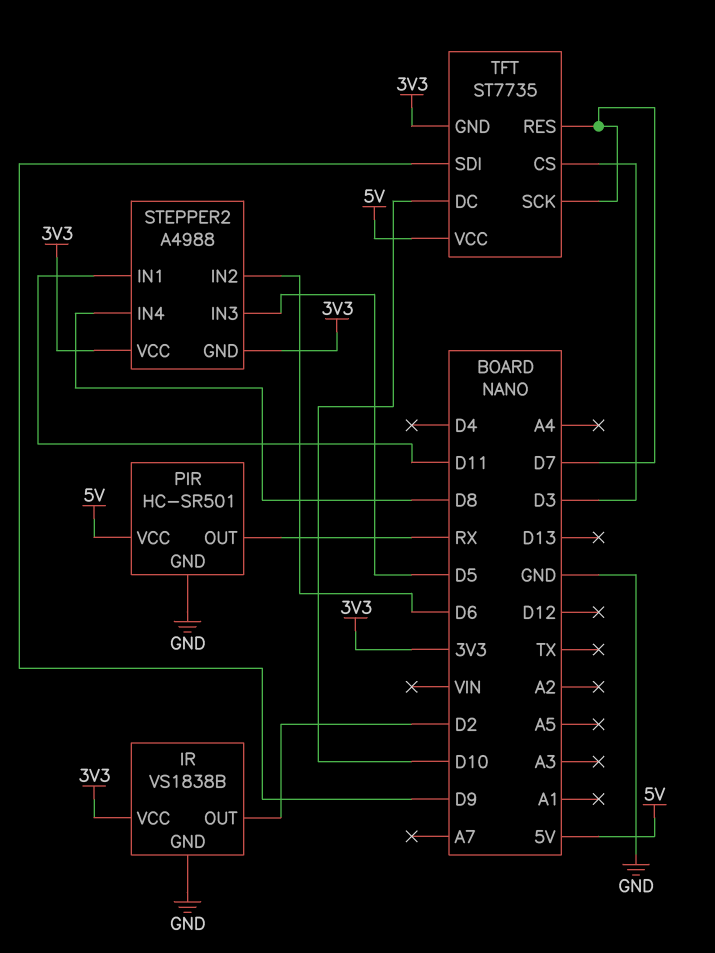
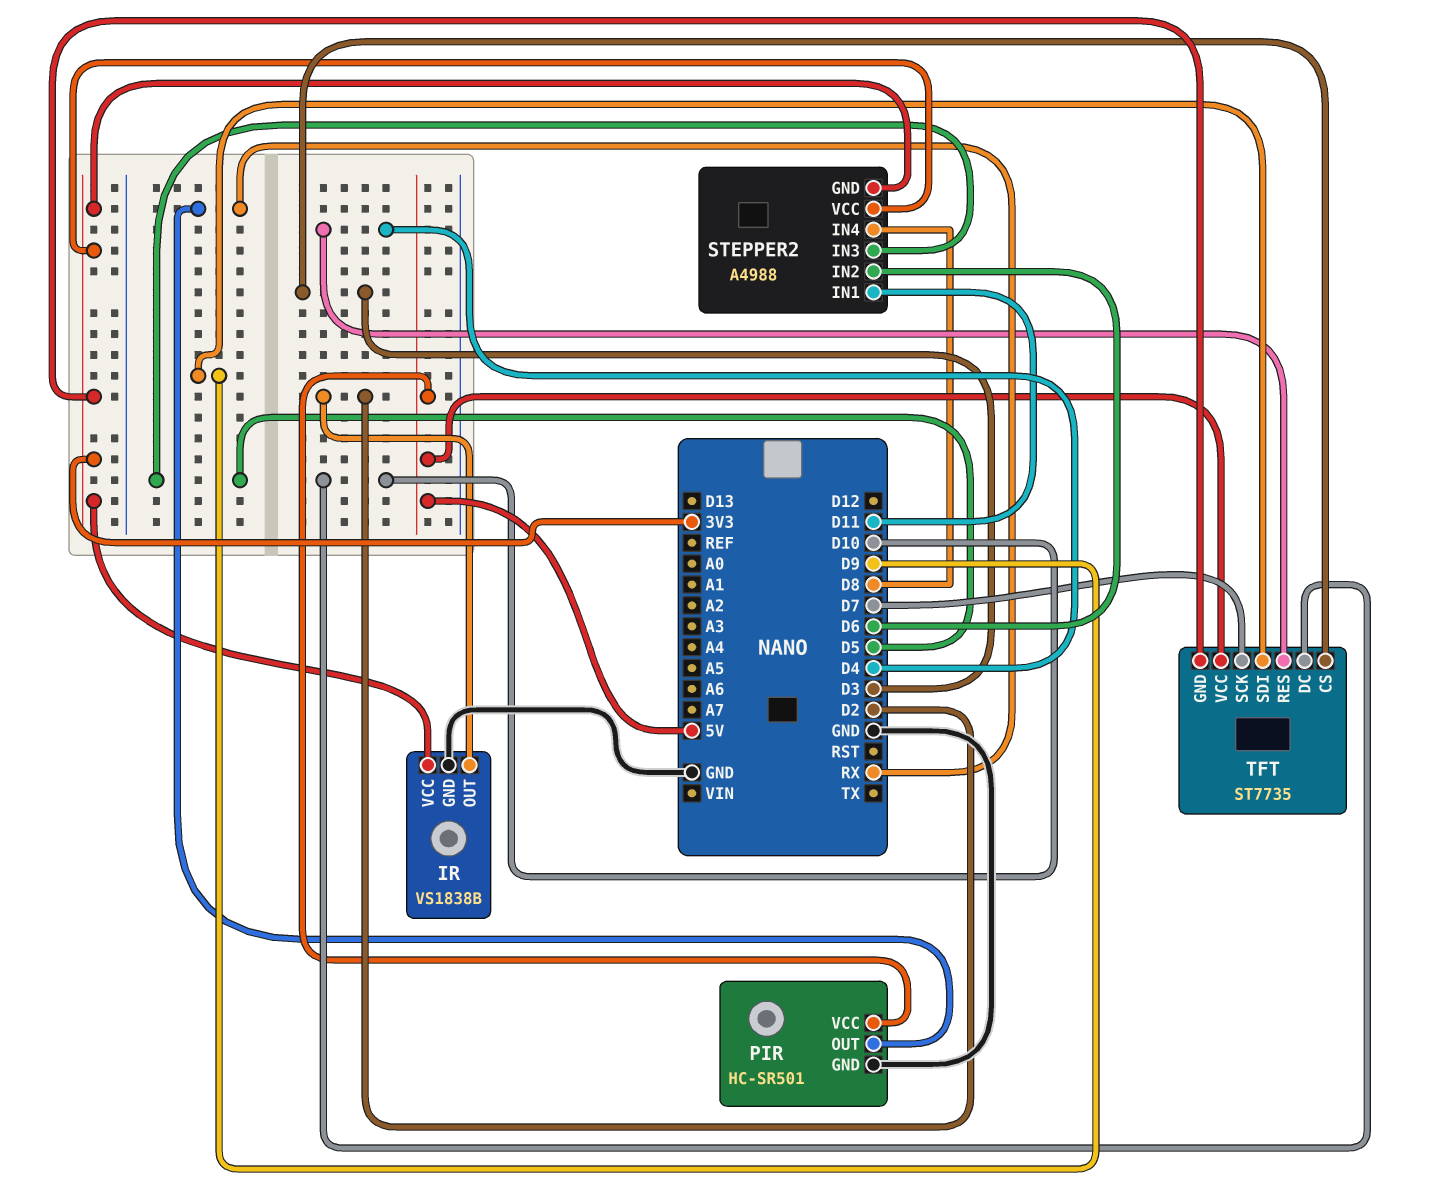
TFT pin RES: D7 -> D4

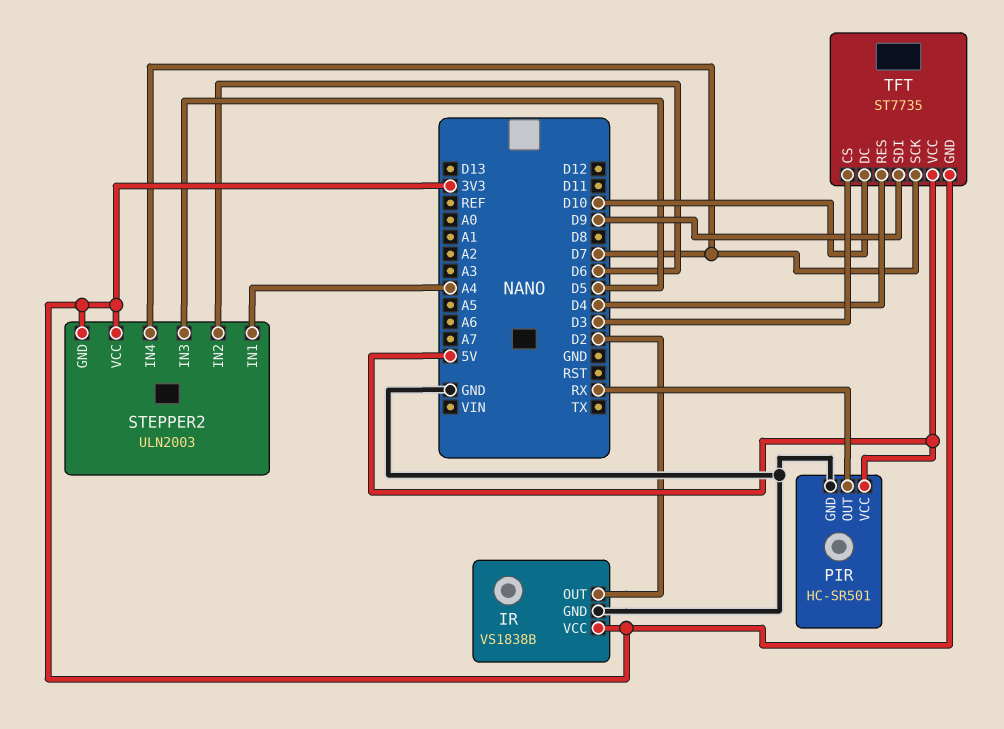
STEPPER2: A4988 -> ULN2003
STEPPER2 pin IN1: D11 -> A4
STEPPER2 pin IN4: D8 -> D7

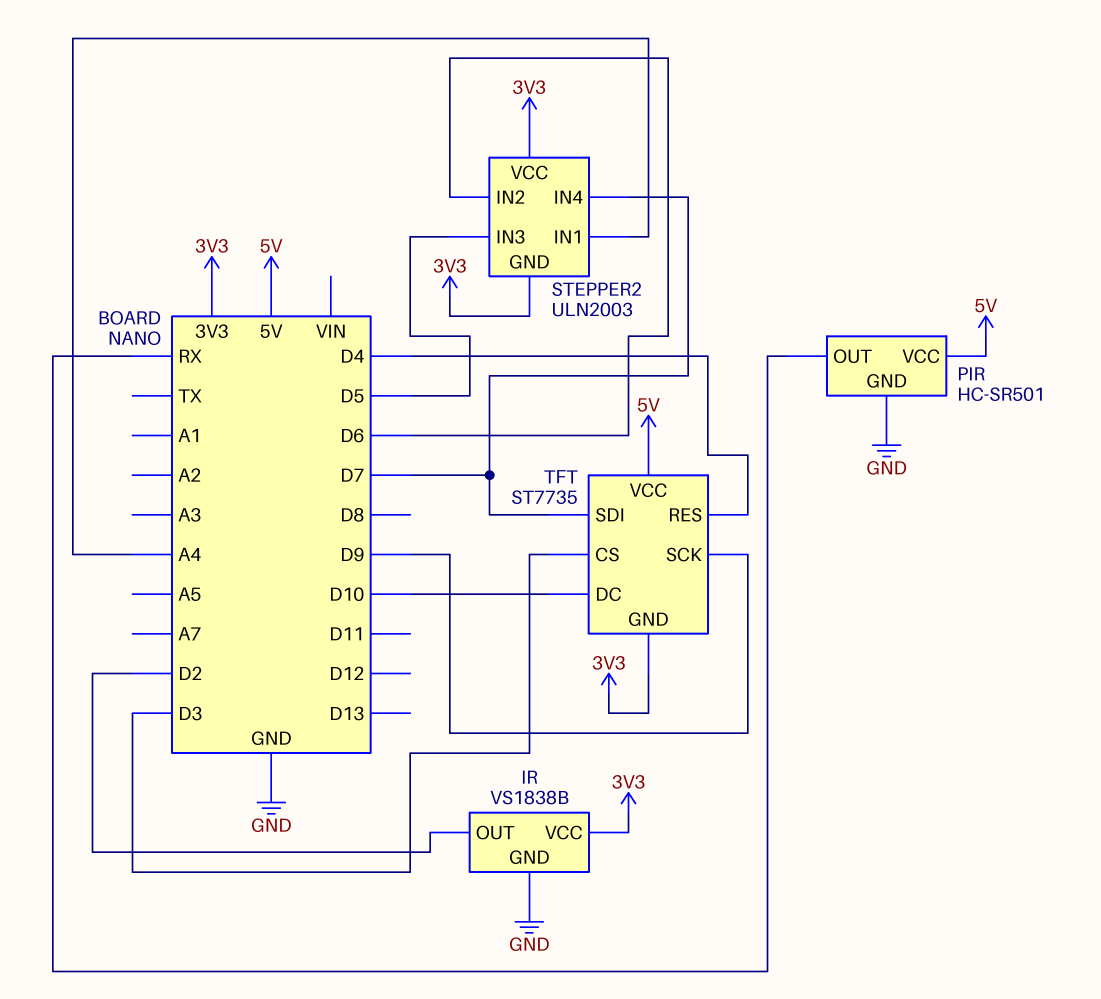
TFT pin SCK: D7 -> D9
TFT pin SDI: D9 -> D7

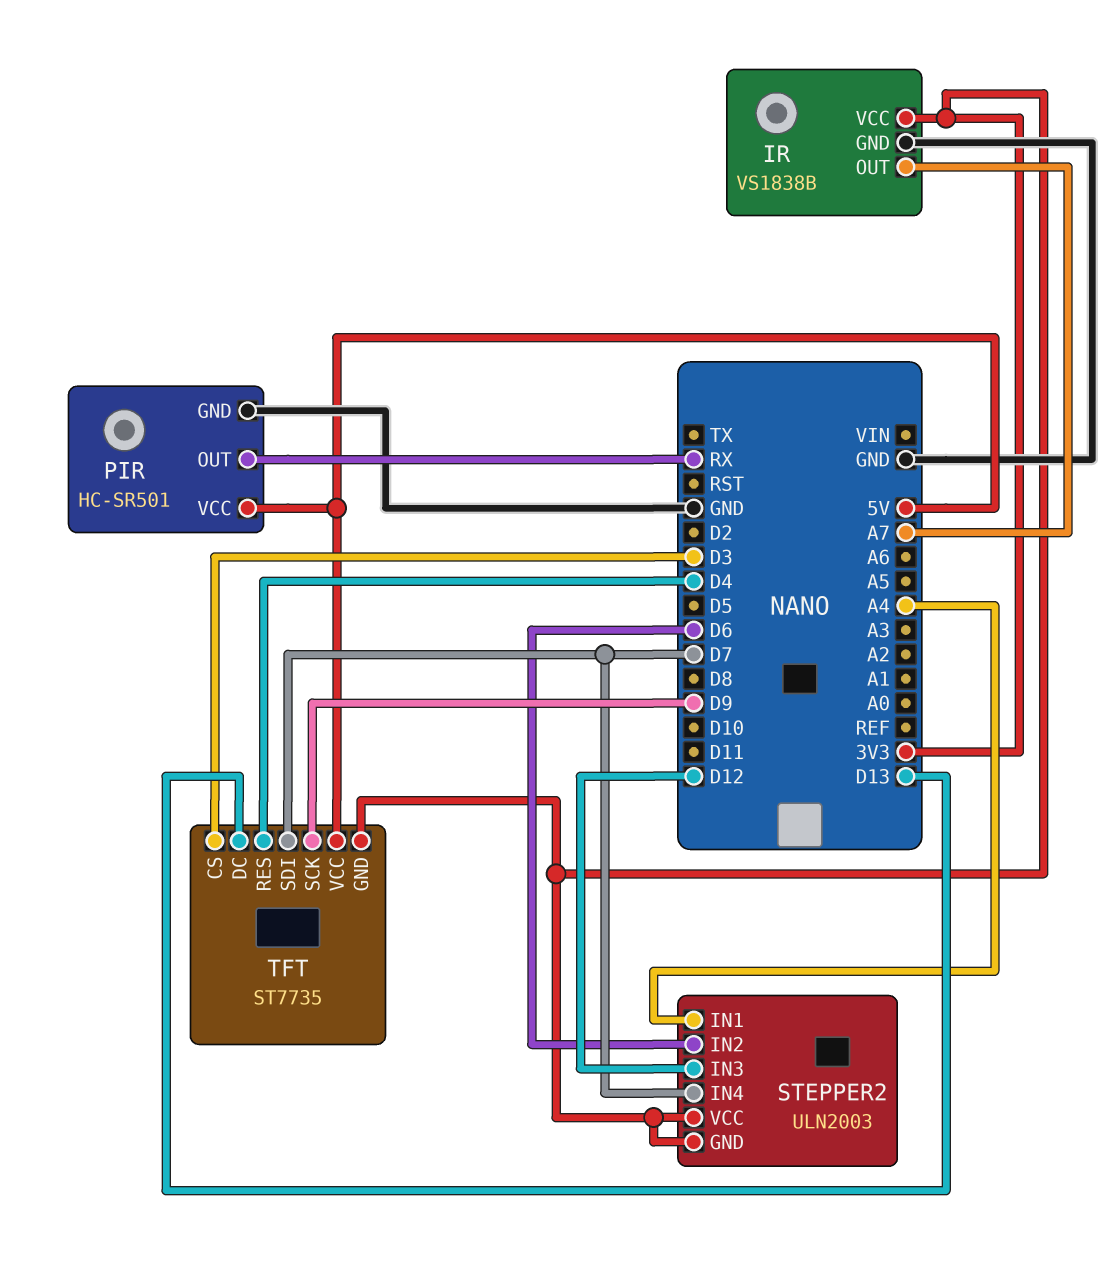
IR pin OUT: D2 -> A7
STEPPER2 pin IN3: D5 -> D12
TFT pin DC: D10 -> D13

